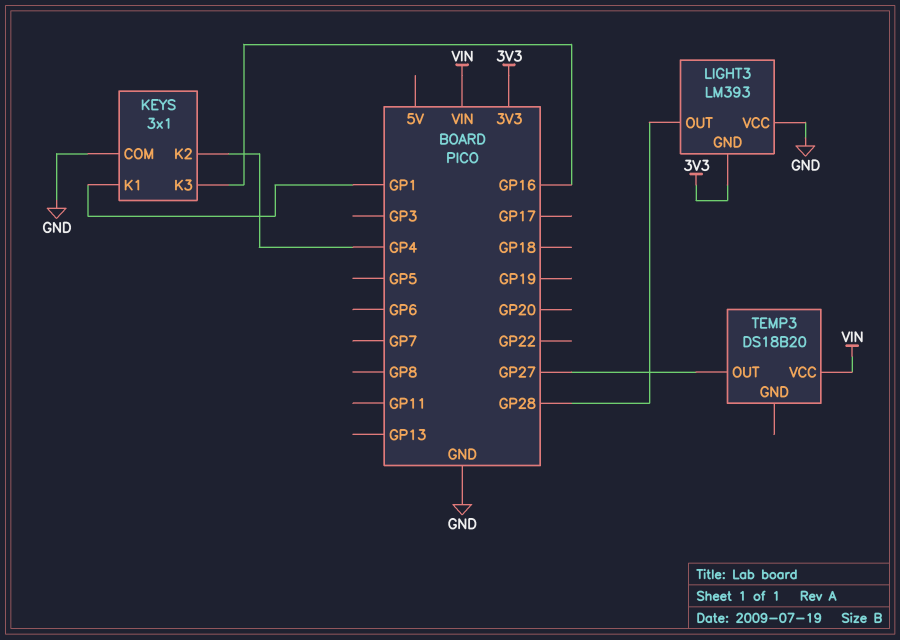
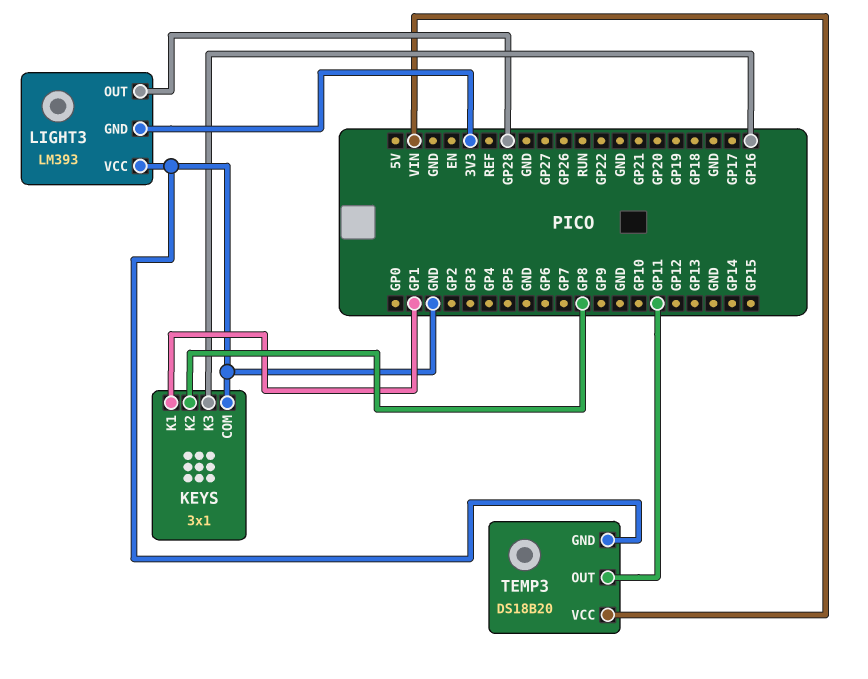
KEYS pin K2: GP4 -> GP8
TEMP3 pin GND: none -> GND
TEMP3 pin OUT: GP27 -> GP11

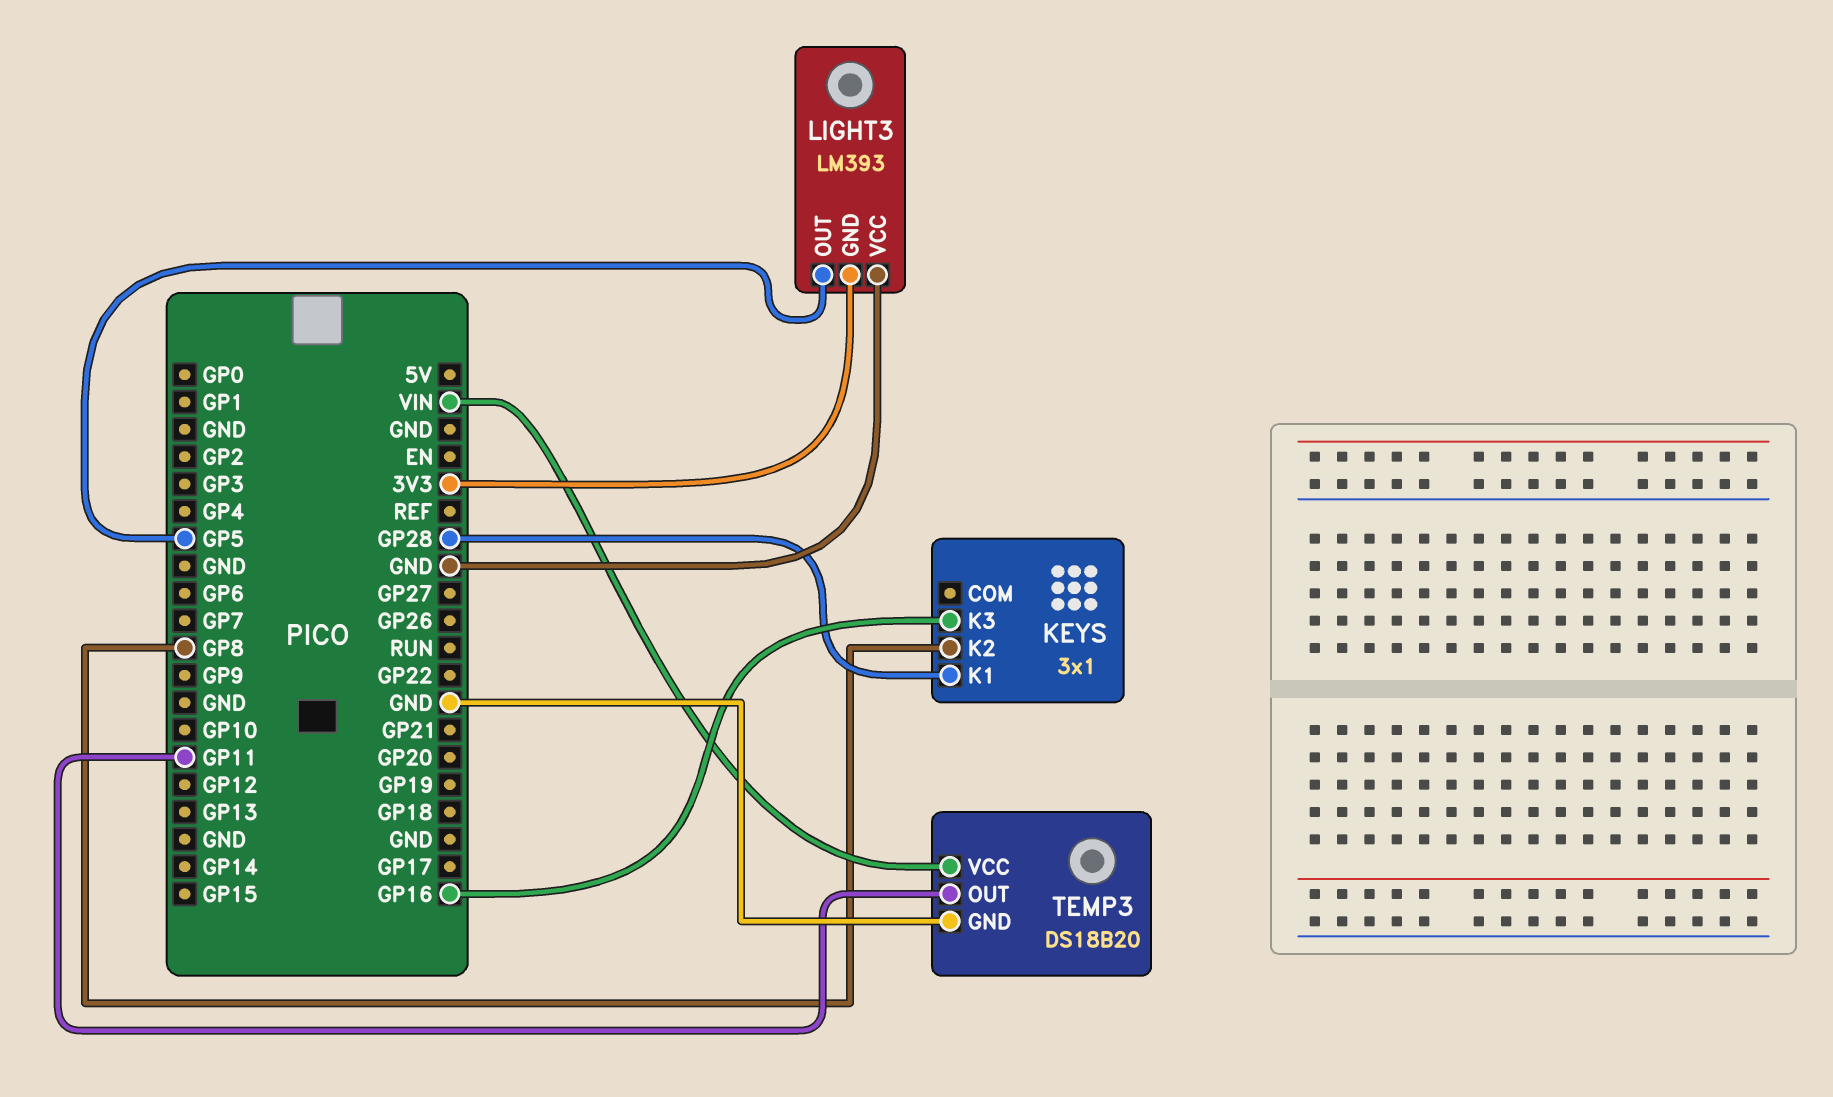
KEYS pin COM: GND -> none
KEYS pin K1: GP1 -> GP28
LIGHT3 pin OUT: GP28 -> GP5

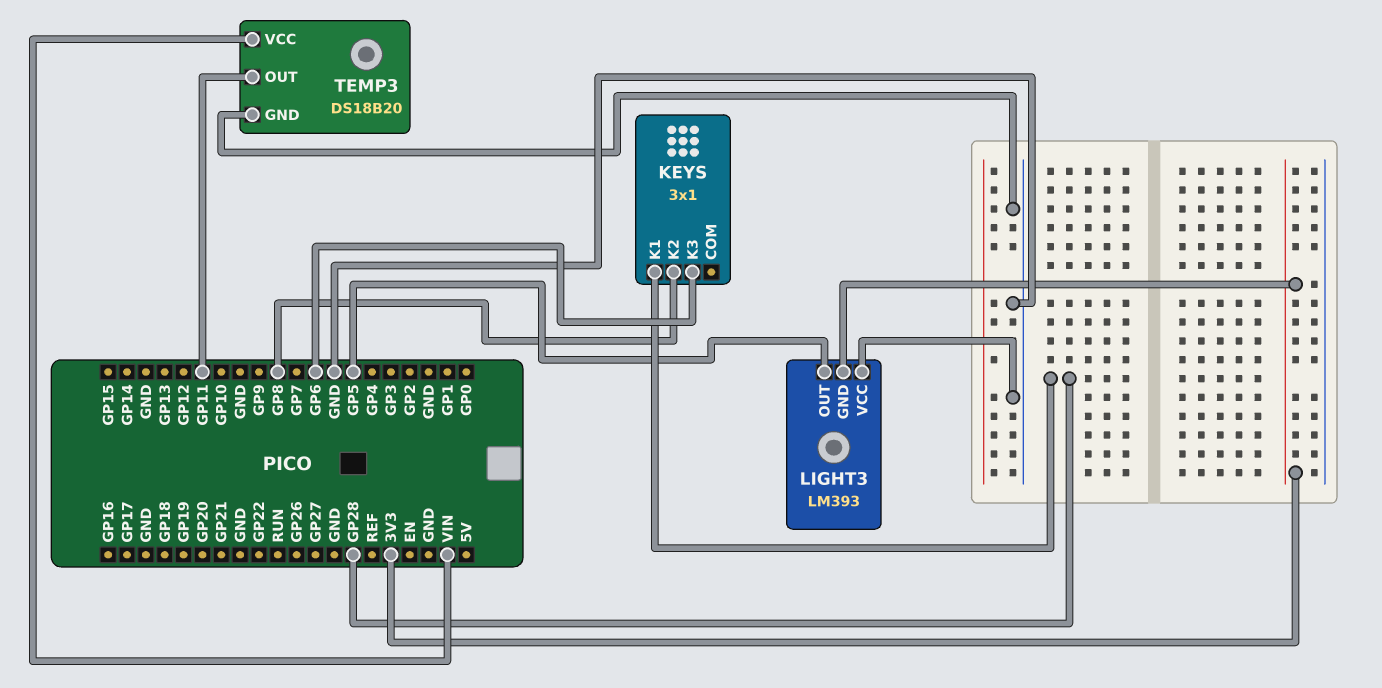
KEYS pin K3: GP16 -> GP6

